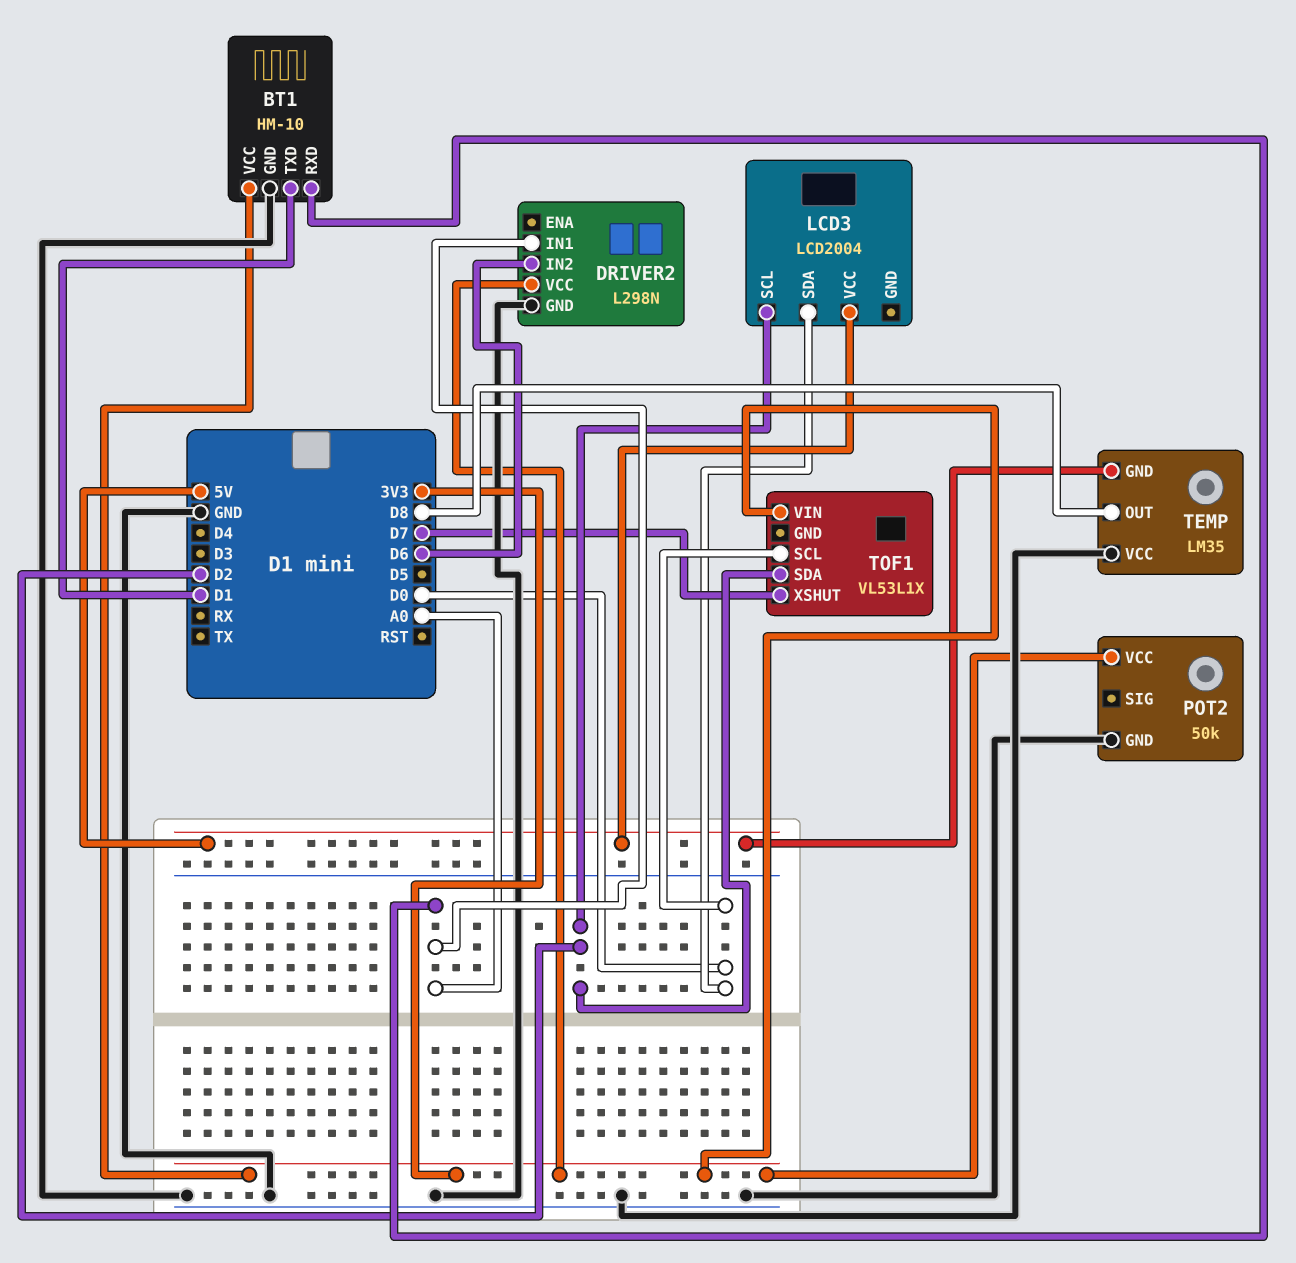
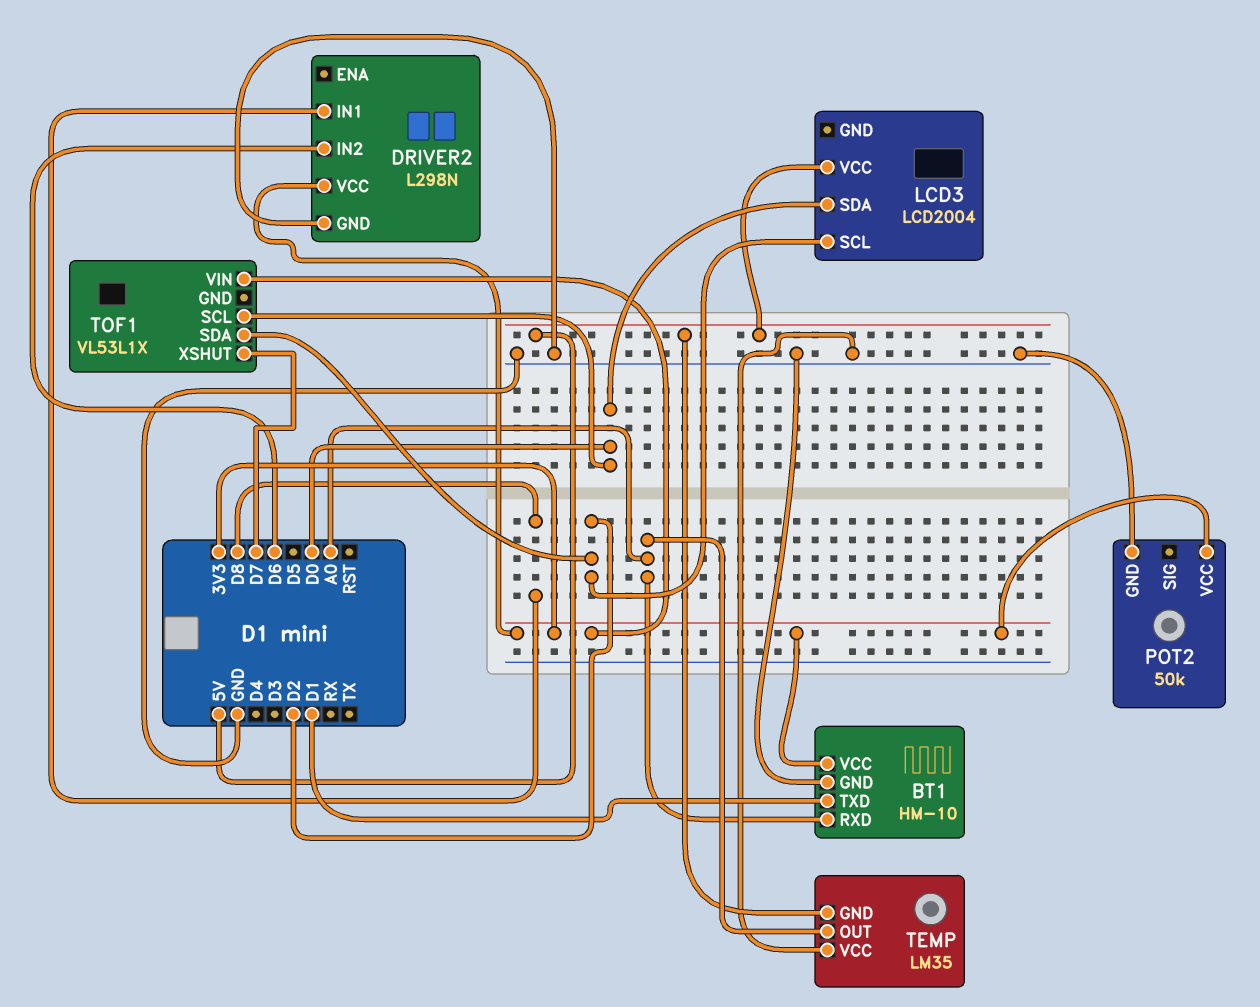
DRIVER2 pin IN1: A0 -> D8
TEMP pin OUT: D8 -> A0

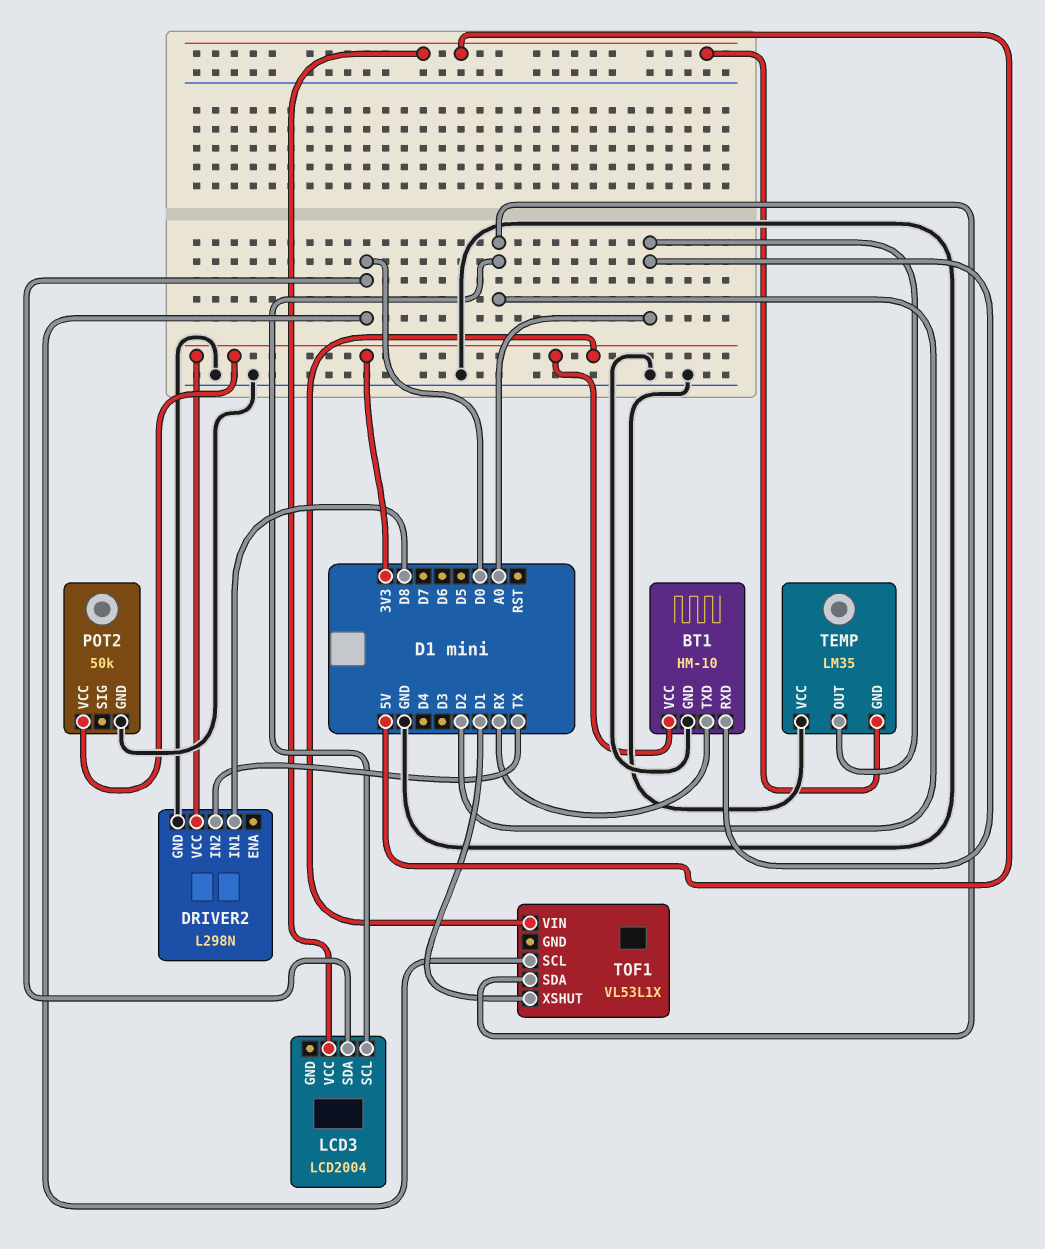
BT1 pin TXD: D1 -> RX
DRIVER2 pin IN2: D6 -> TX
TOF1 pin XSHUT: D7 -> D1

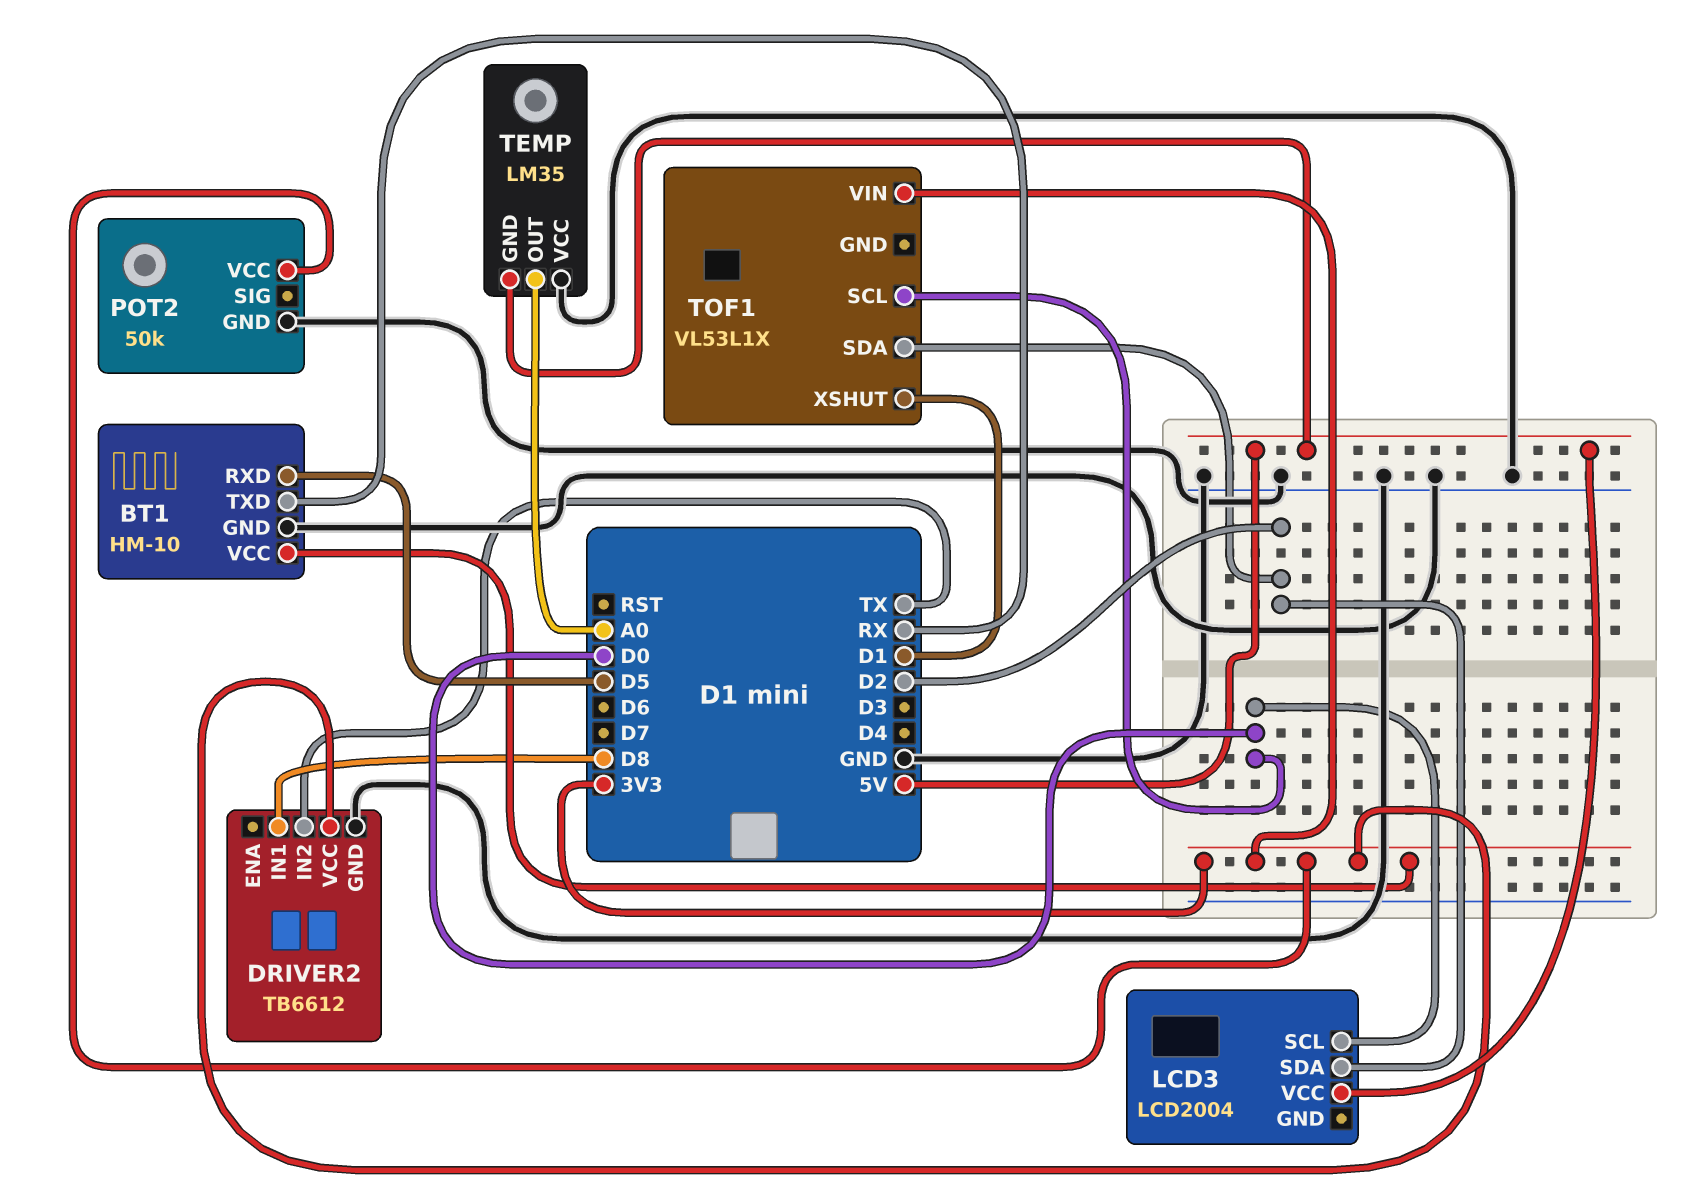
BT1 pin RXD: A0 -> D5
DRIVER2: L298N -> TB6612
LCD3 pin SCL: D2 -> D0
LCD3 pin SDA: D0 -> D2

